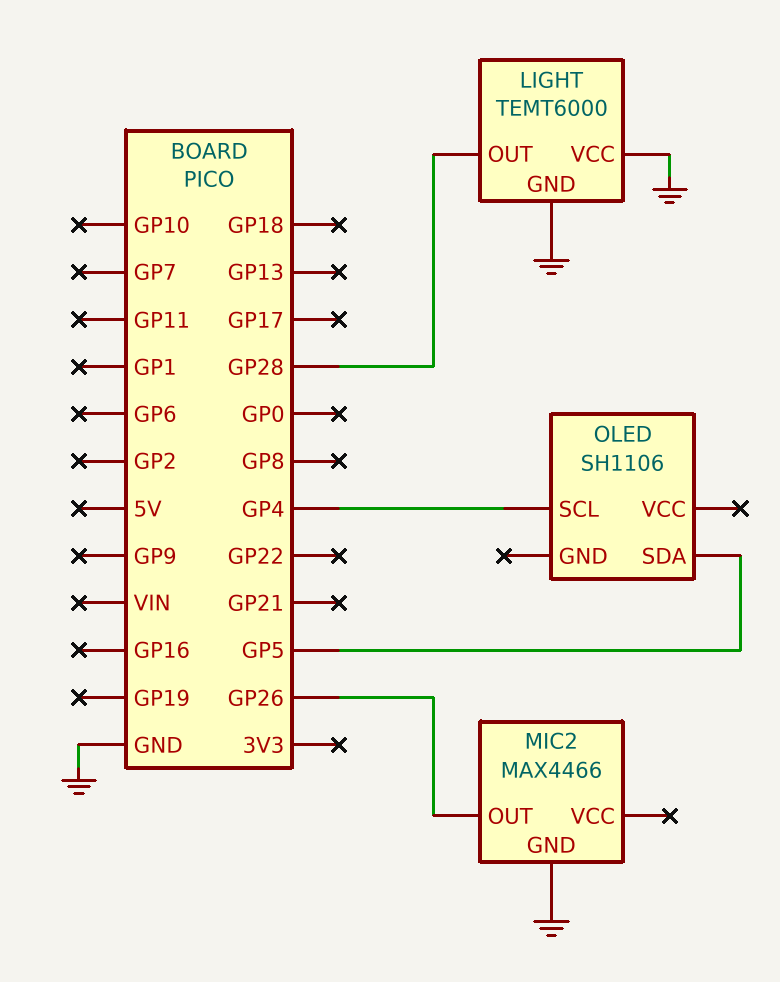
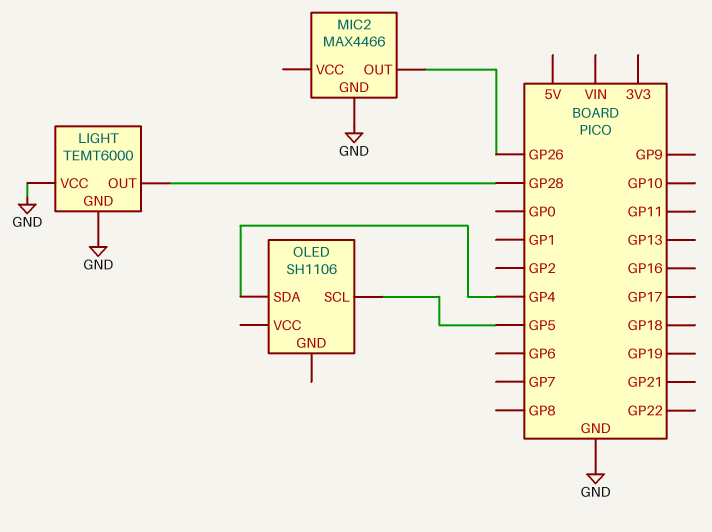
OLED pin SCL: GP4 -> GP5
OLED pin SDA: GP5 -> GP4

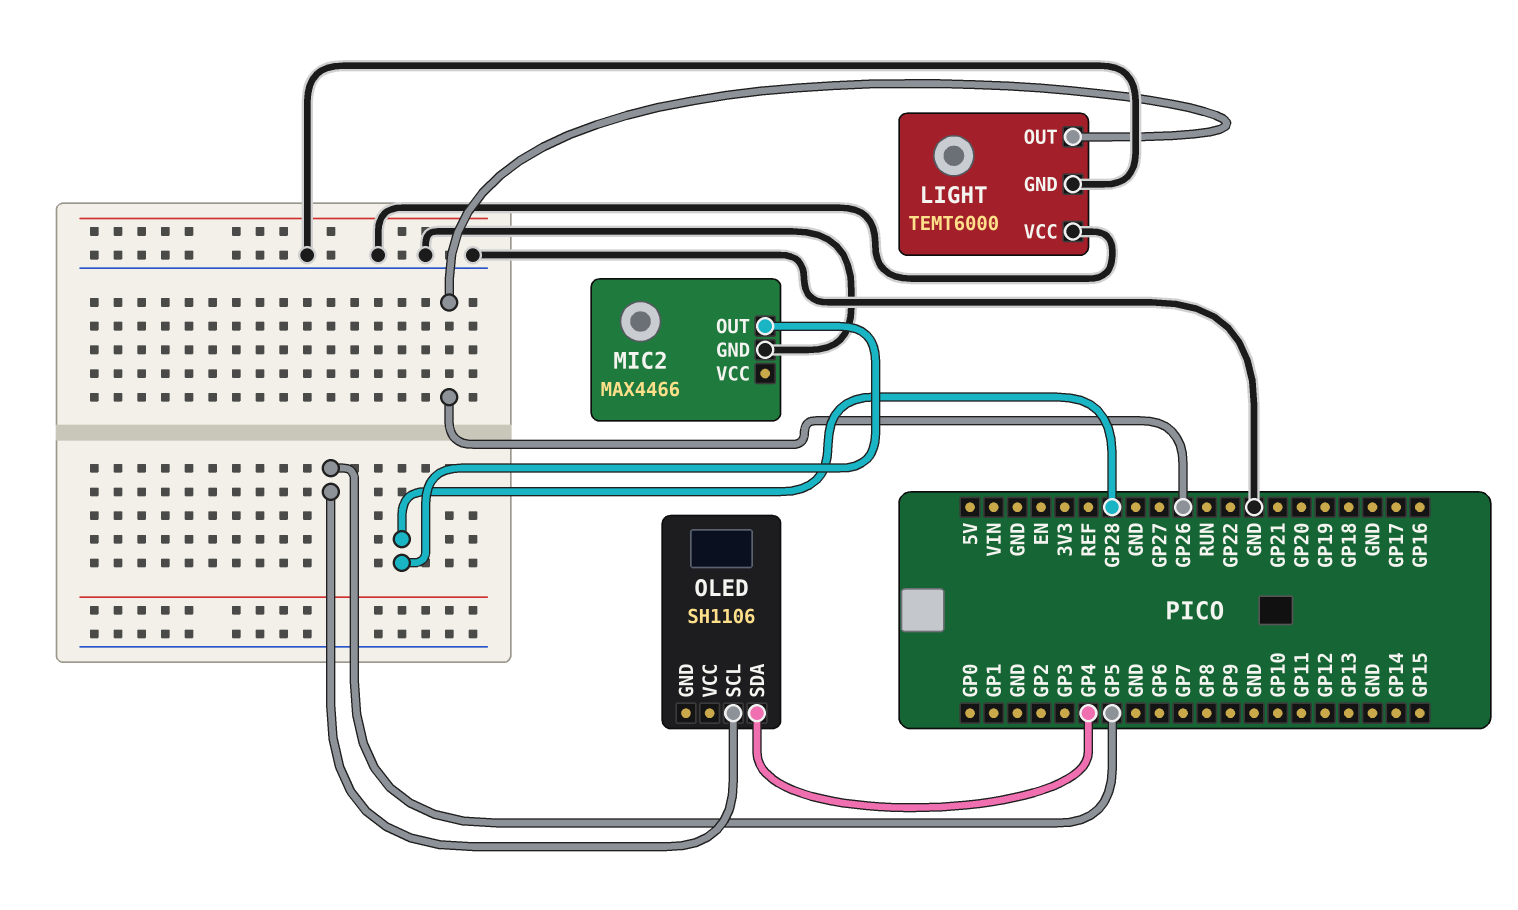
LIGHT pin OUT: GP28 -> GP26
MIC2 pin OUT: GP26 -> GP28

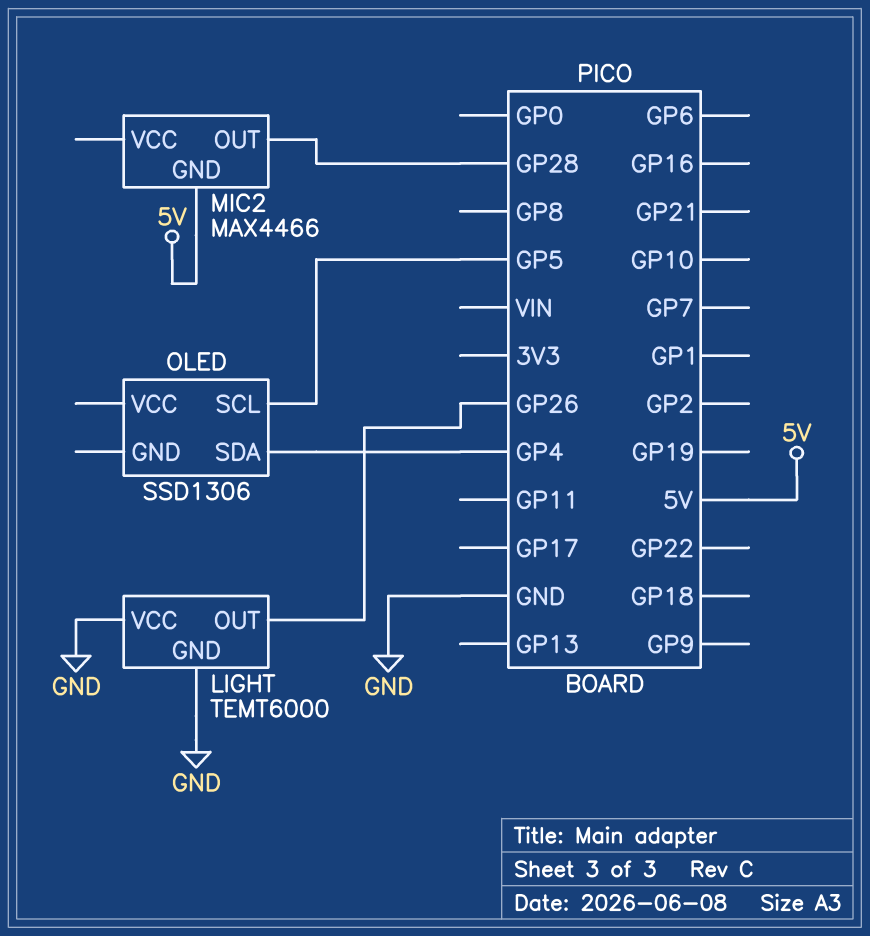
MIC2 pin GND: GND -> 5V
OLED: SH1106 -> SSD1306

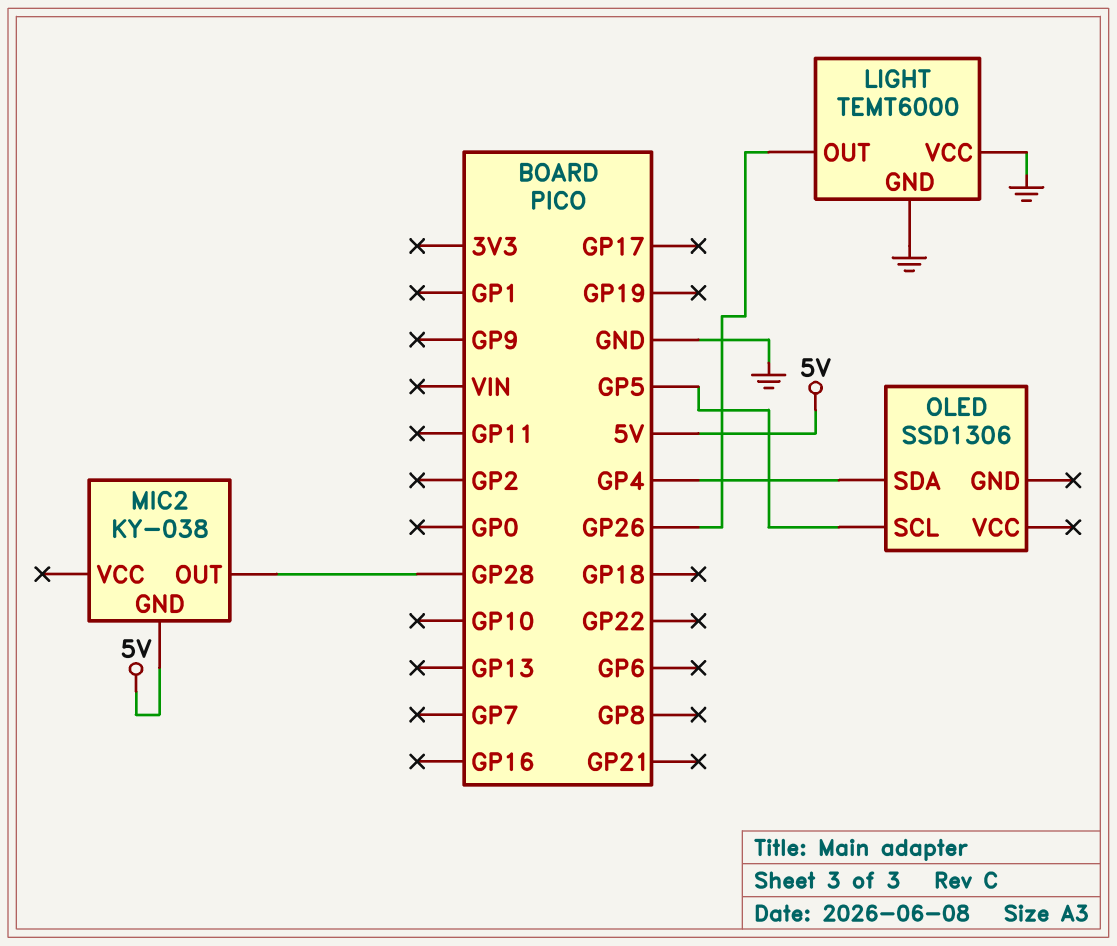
MIC2: MAX4466 -> KY-038

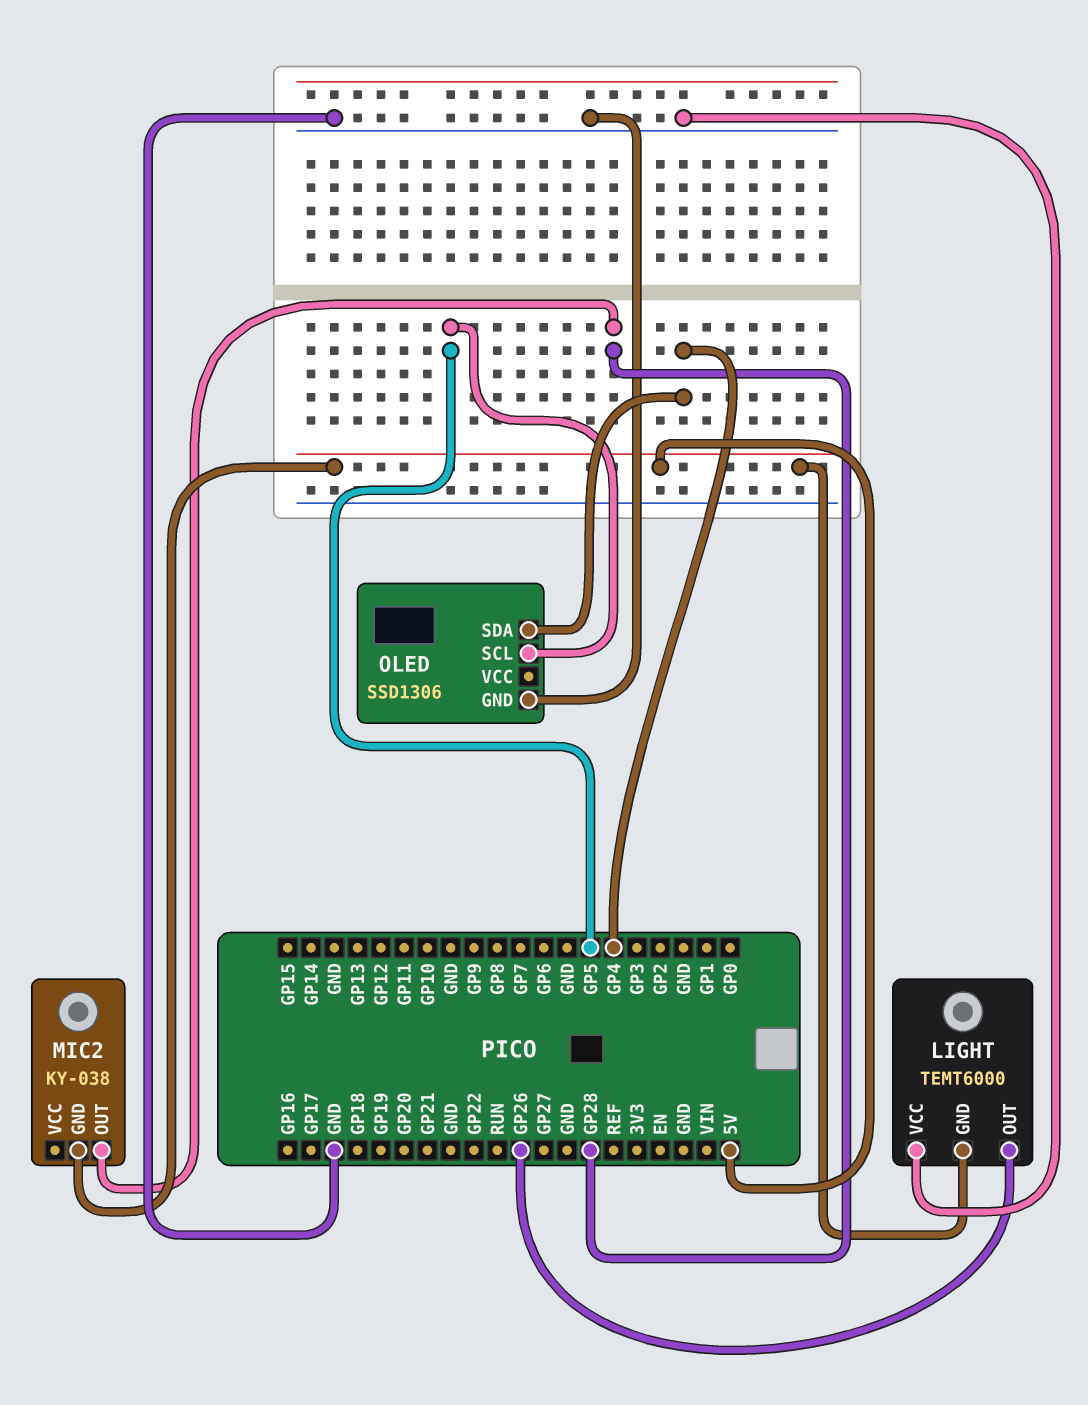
LIGHT pin GND: GND -> 5V
OLED pin GND: none -> GND

